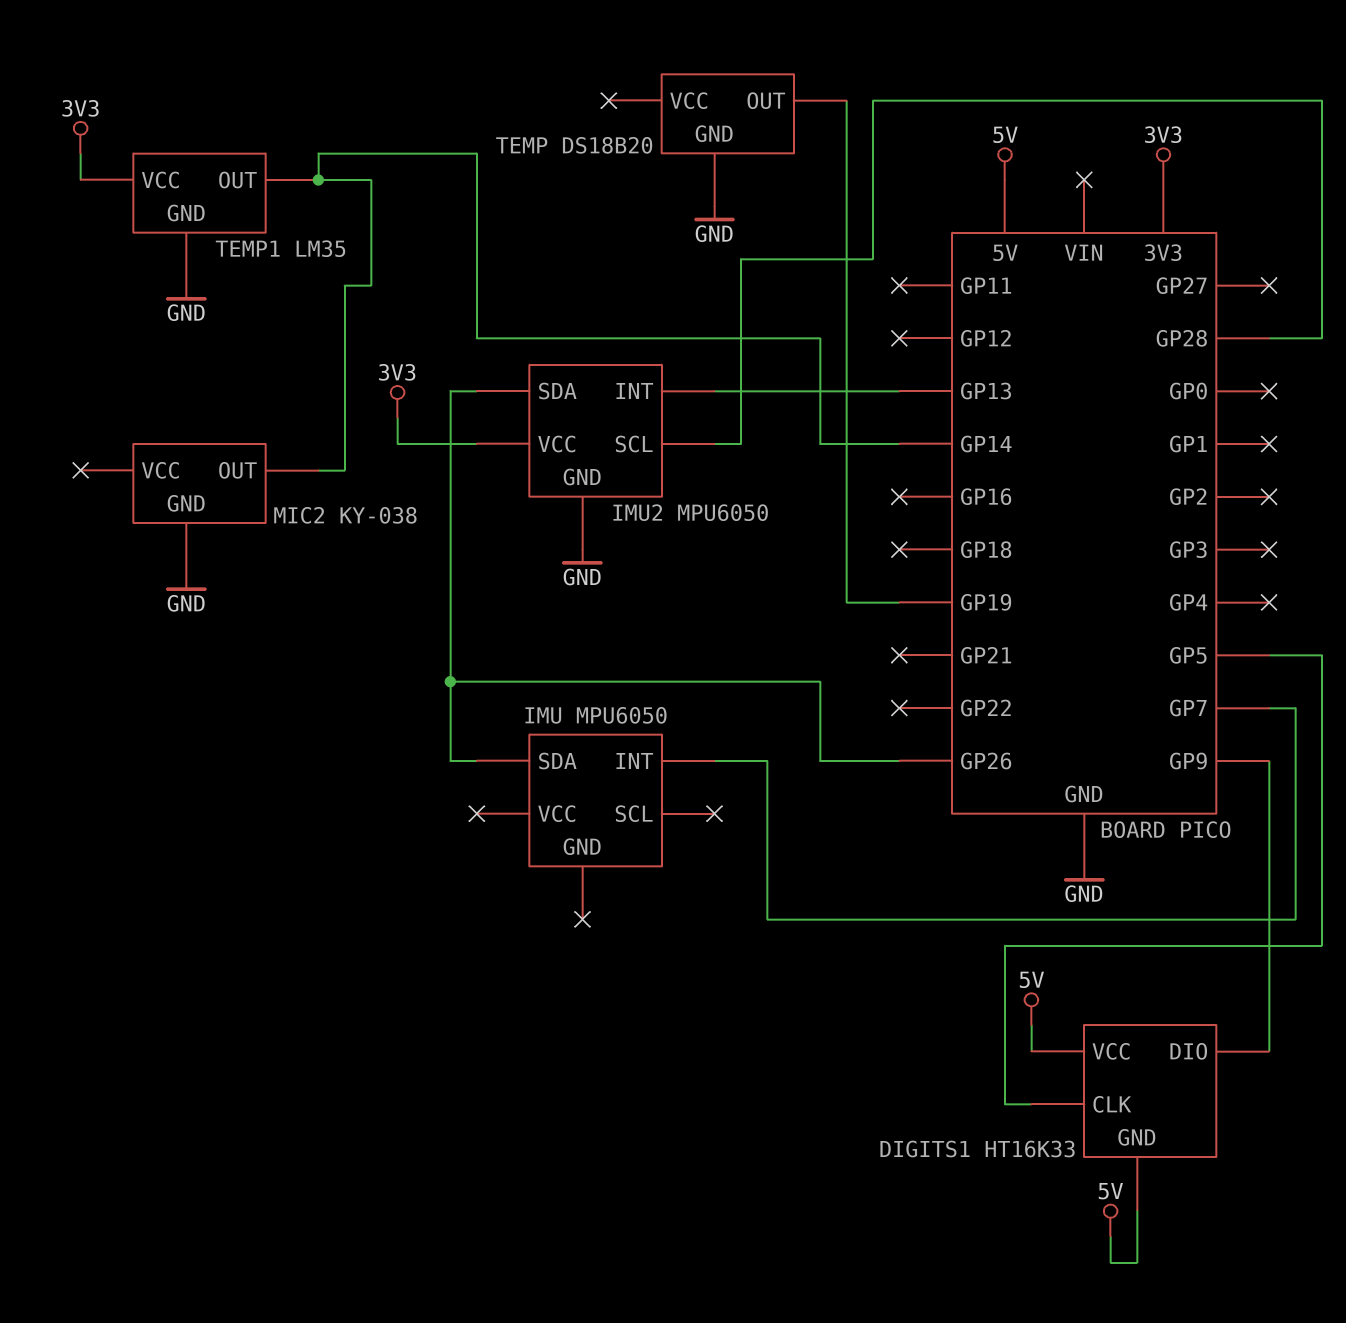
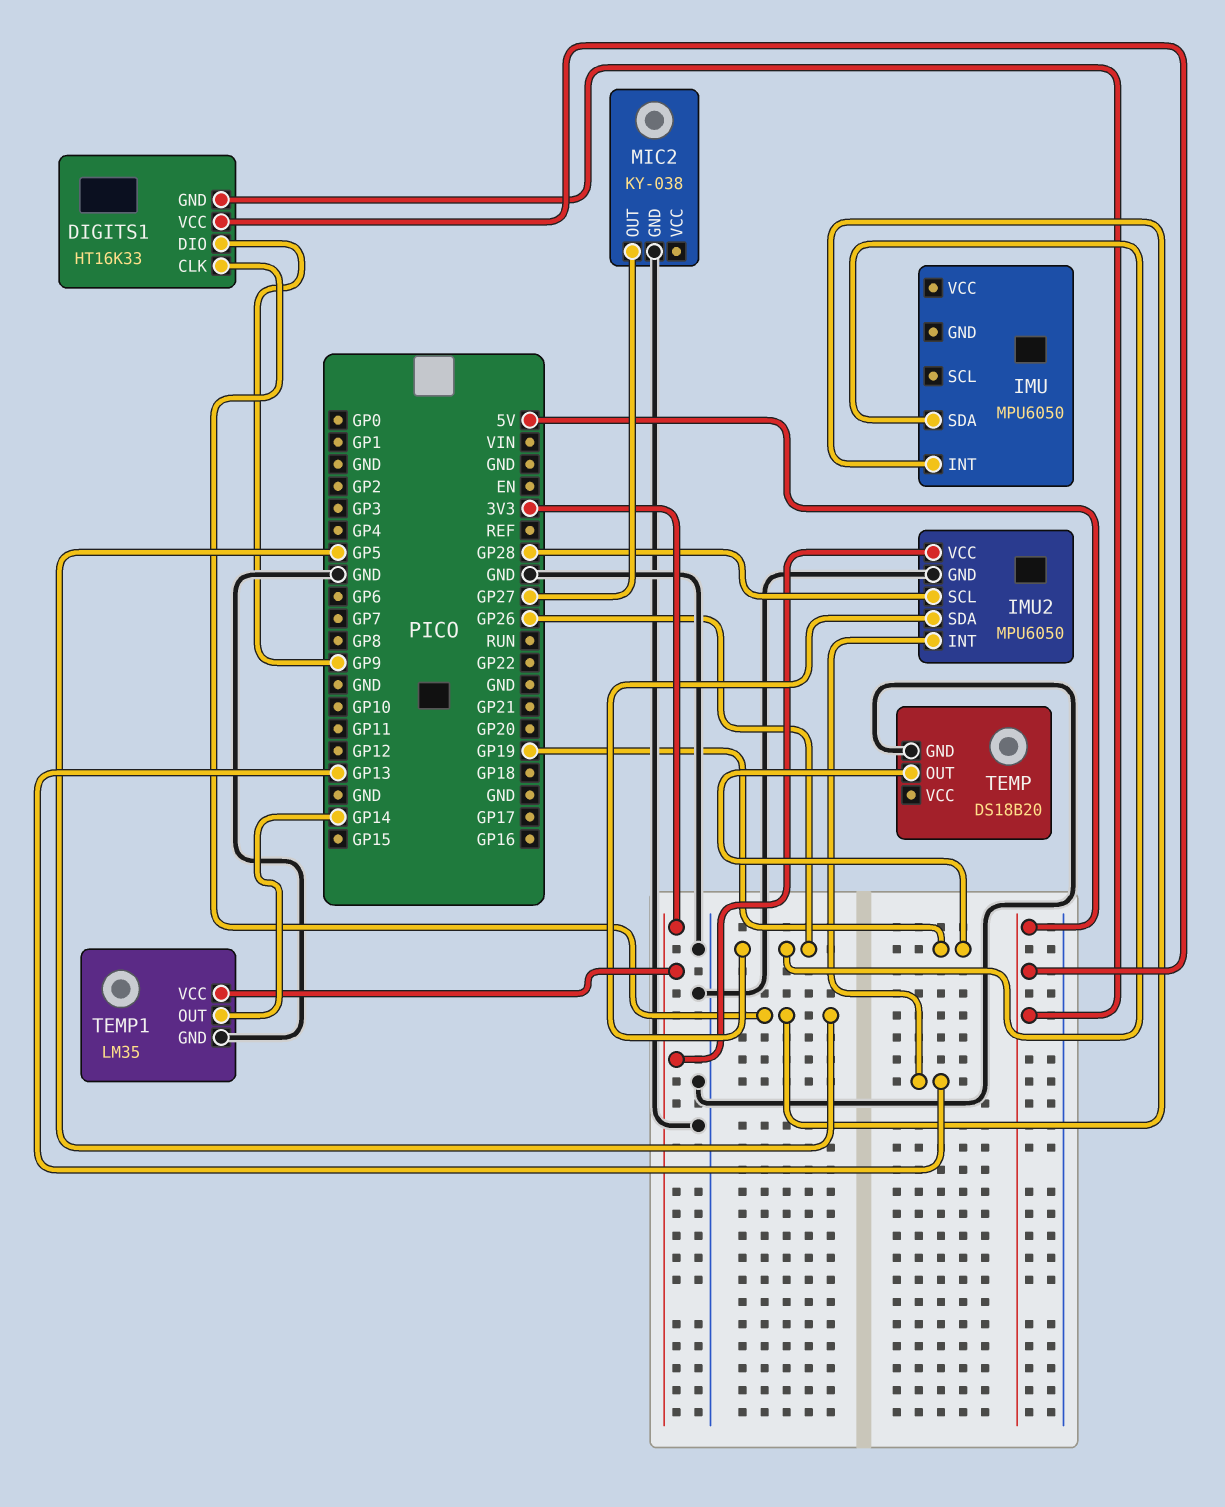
IMU pin INT: GP7 -> GP5
MIC2 pin OUT: GP14 -> GP27

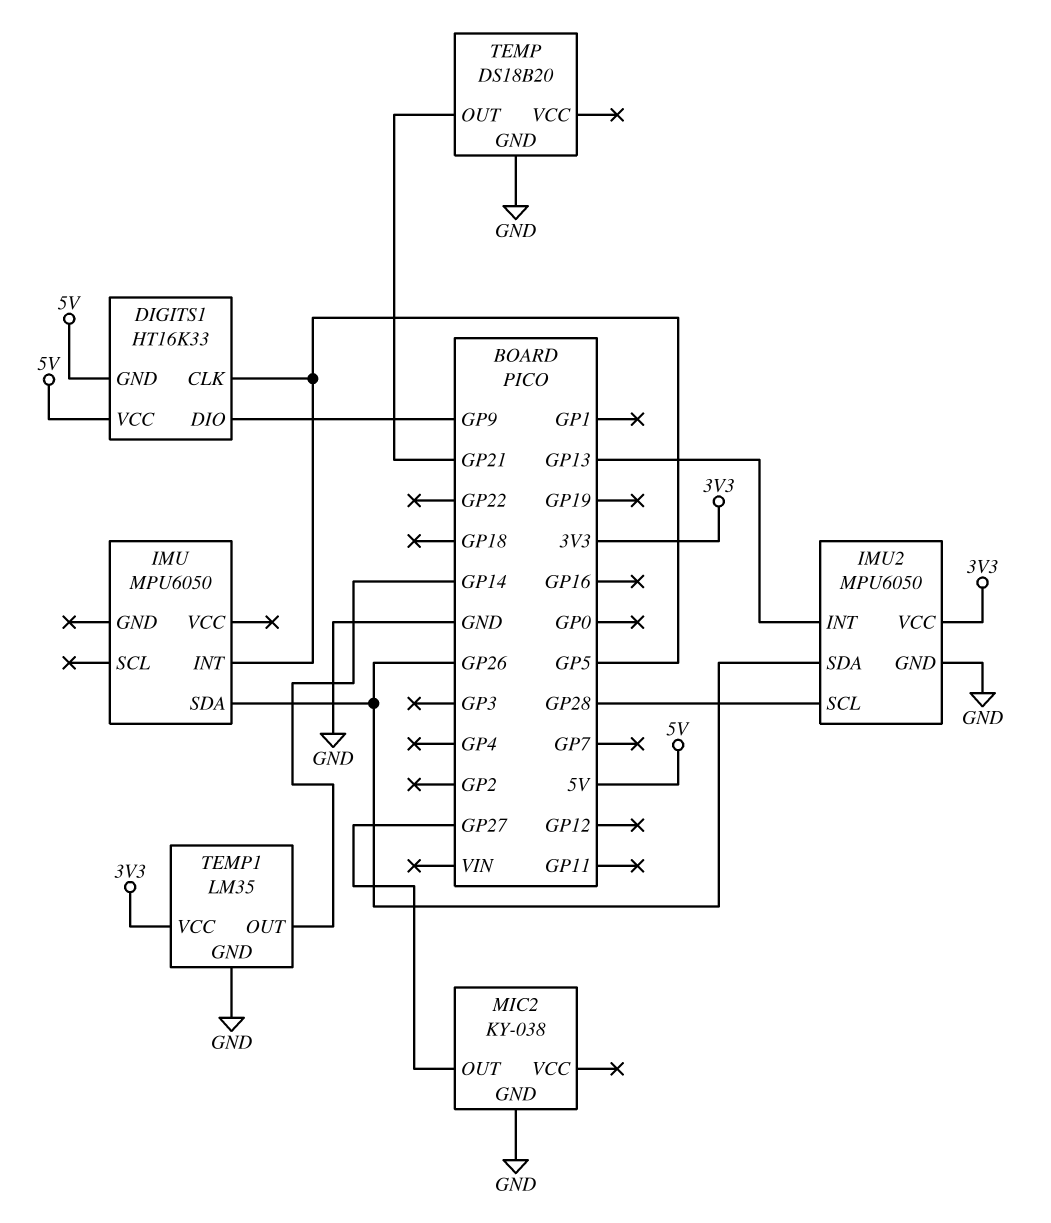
TEMP pin OUT: GP19 -> GP21

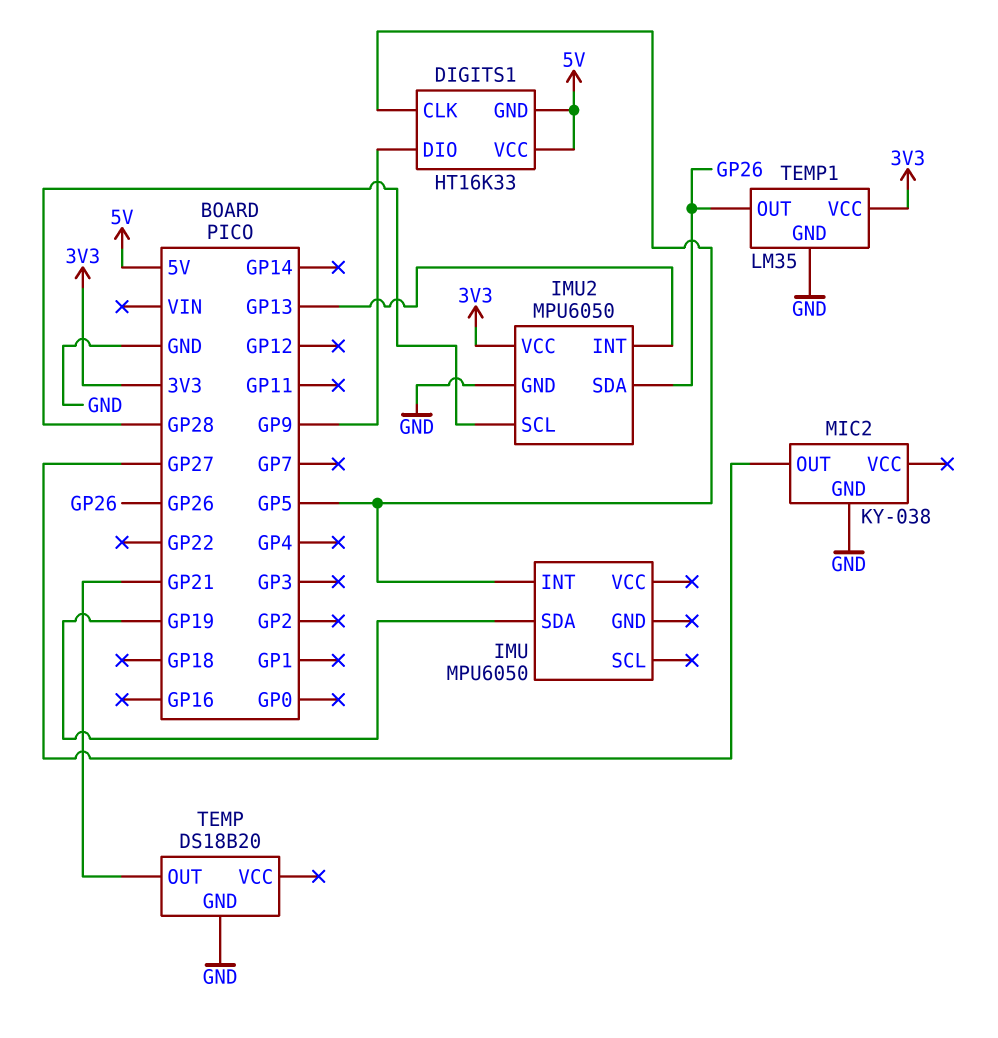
IMU pin SDA: GP26 -> GP19
TEMP1 pin OUT: GP14 -> GP26

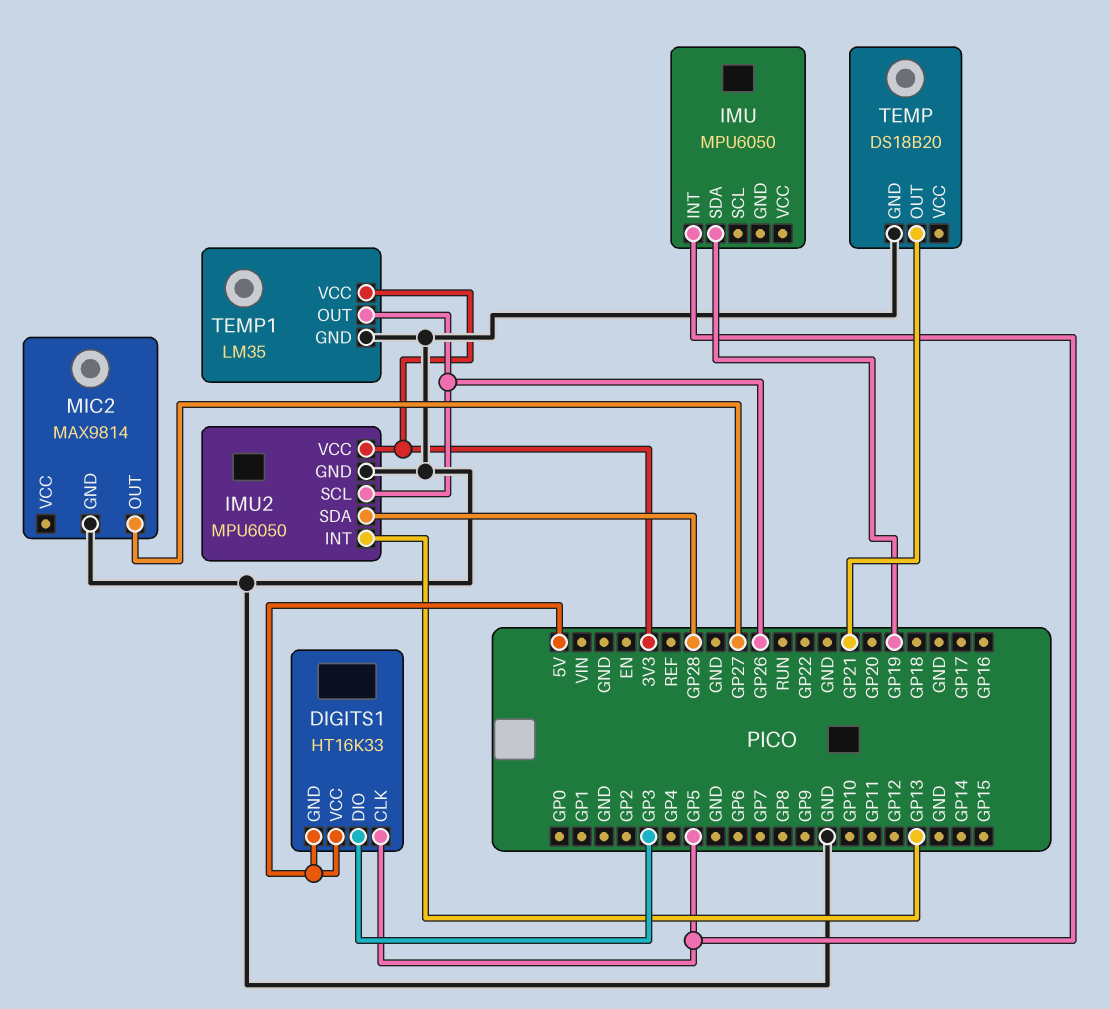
DIGITS1 pin DIO: GP9 -> GP3
IMU2 pin SCL: GP28 -> GP26
IMU2 pin SDA: GP26 -> GP28
MIC2: KY-038 -> MAX9814

